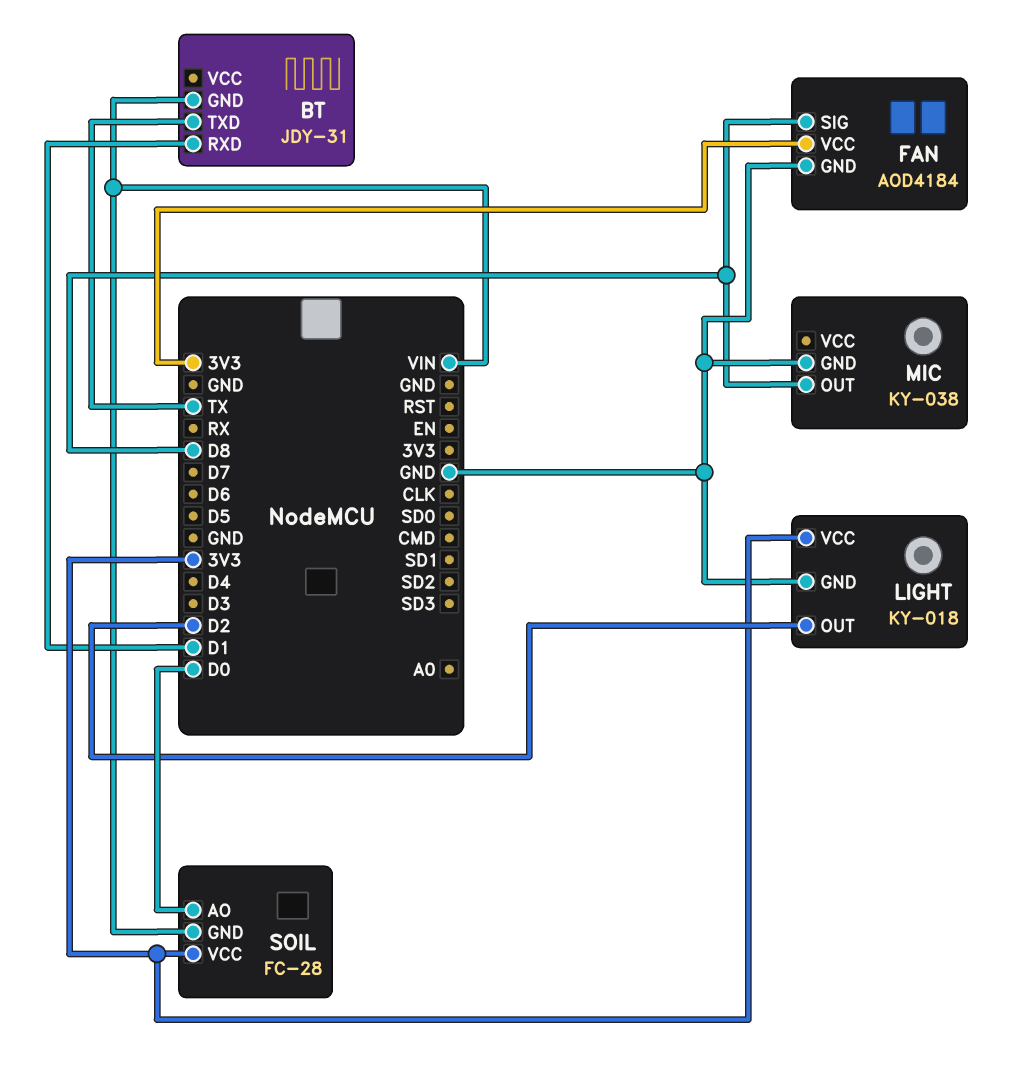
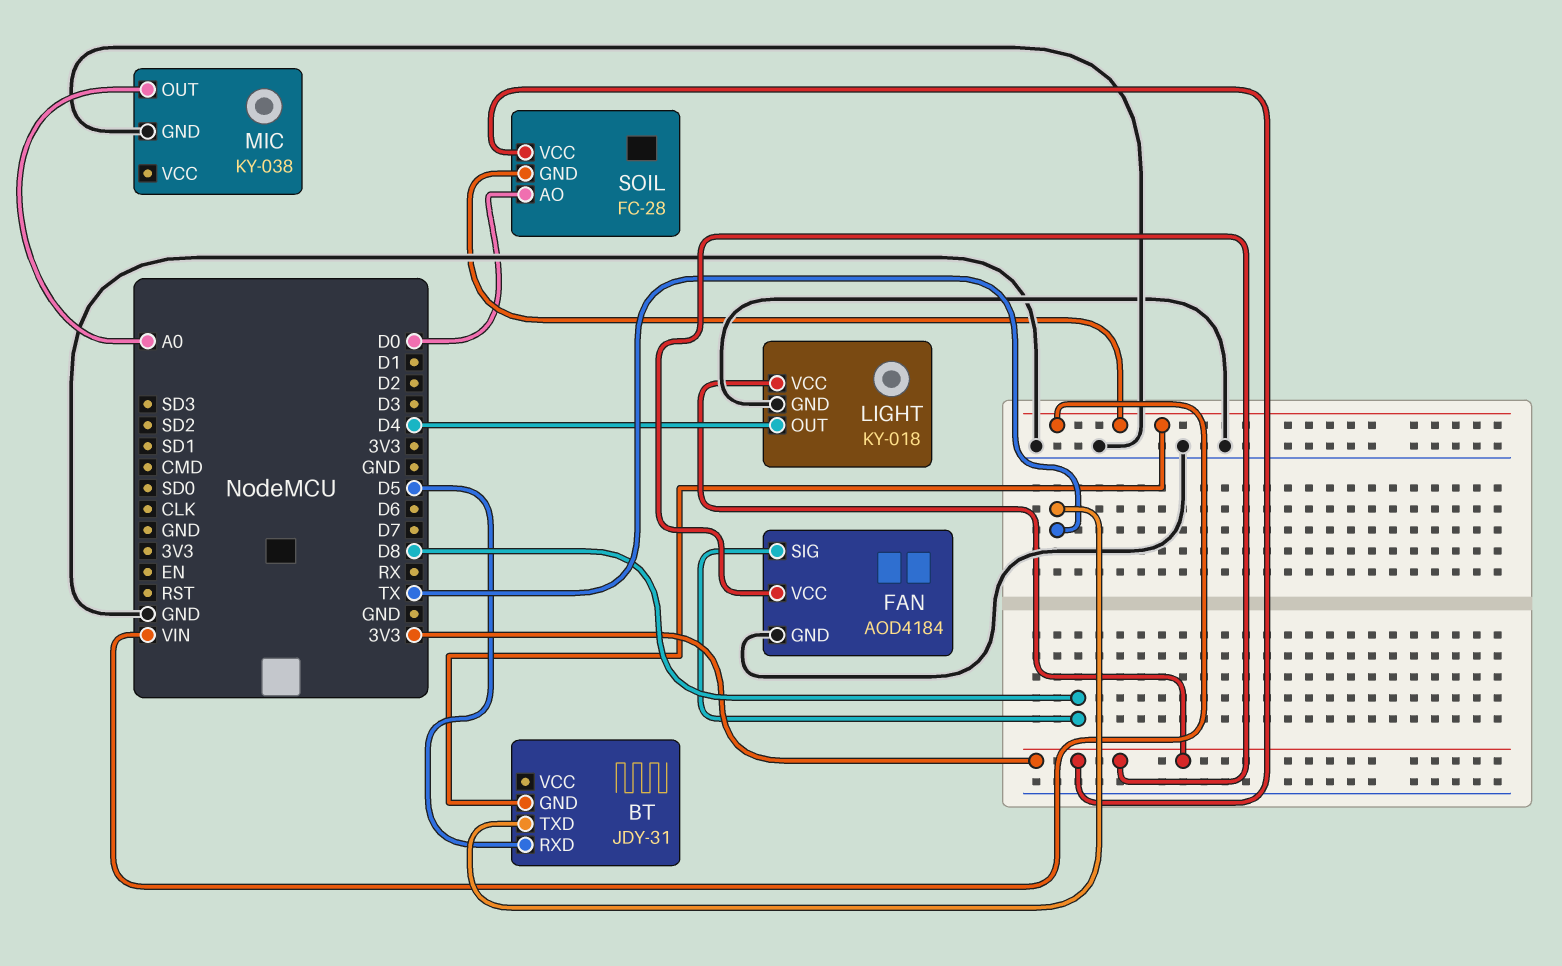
BT pin RXD: D1 -> D5
LIGHT pin OUT: D2 -> D4
MIC pin OUT: D8 -> A0

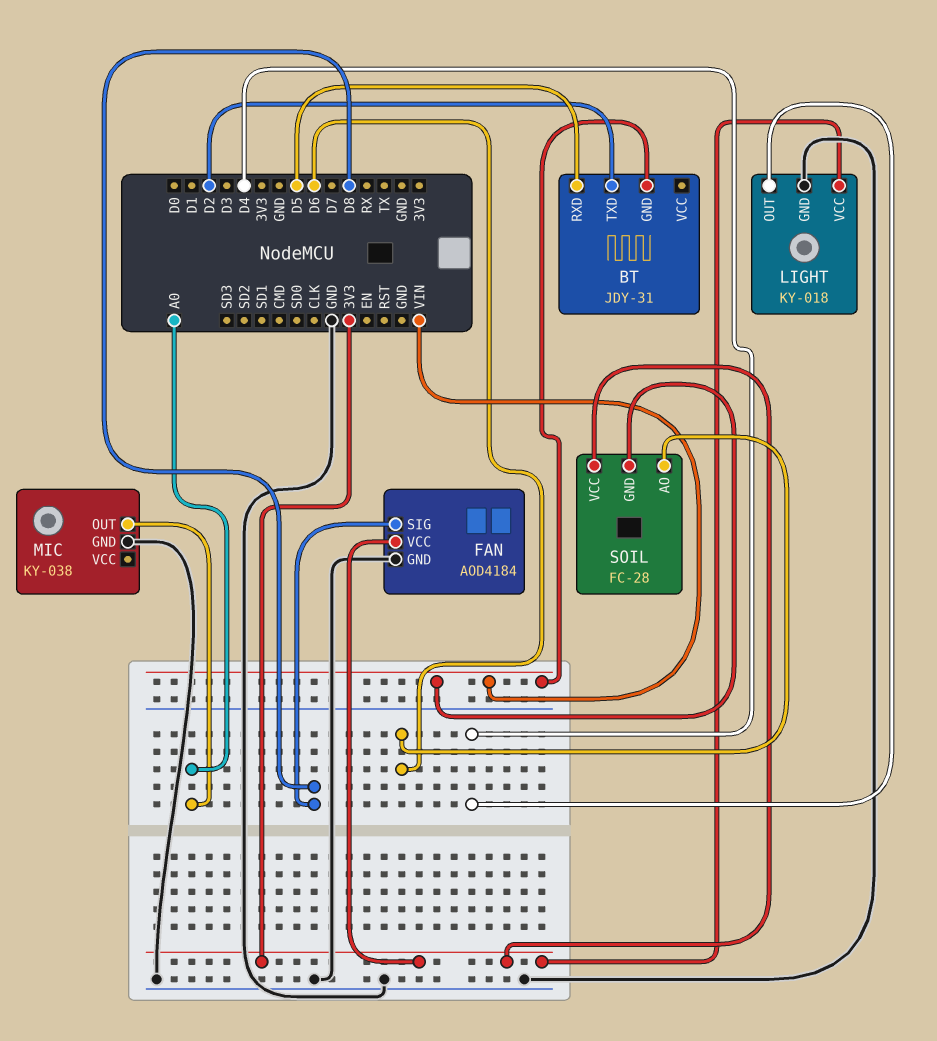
BT pin TXD: TX -> D2
SOIL pin AO: D0 -> D6

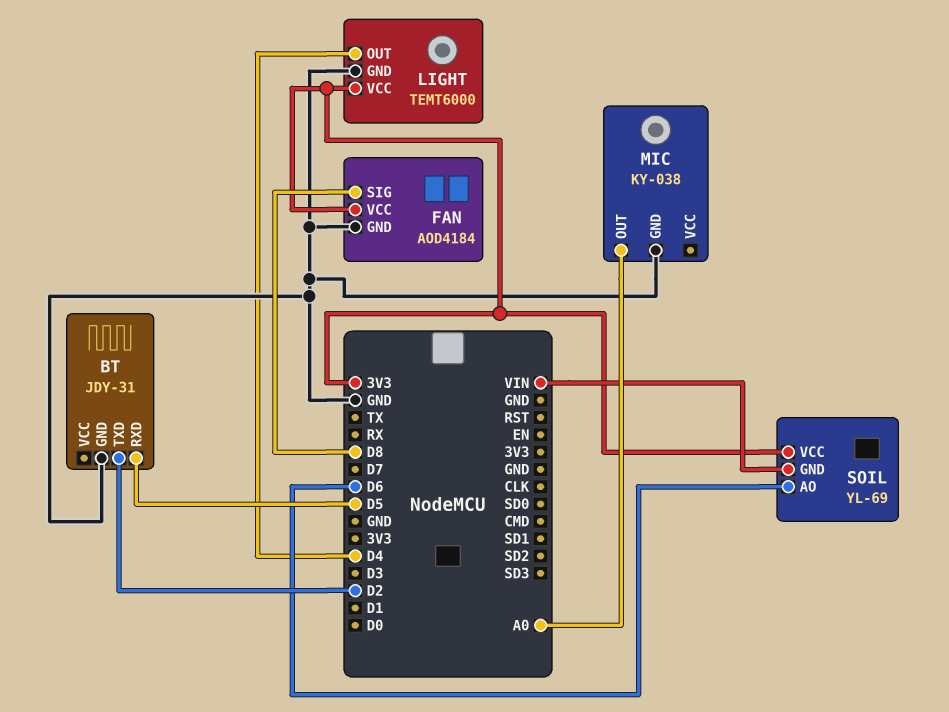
BT pin GND: VIN -> GND
LIGHT: KY-018 -> TEMT6000
SOIL: FC-28 -> YL-69

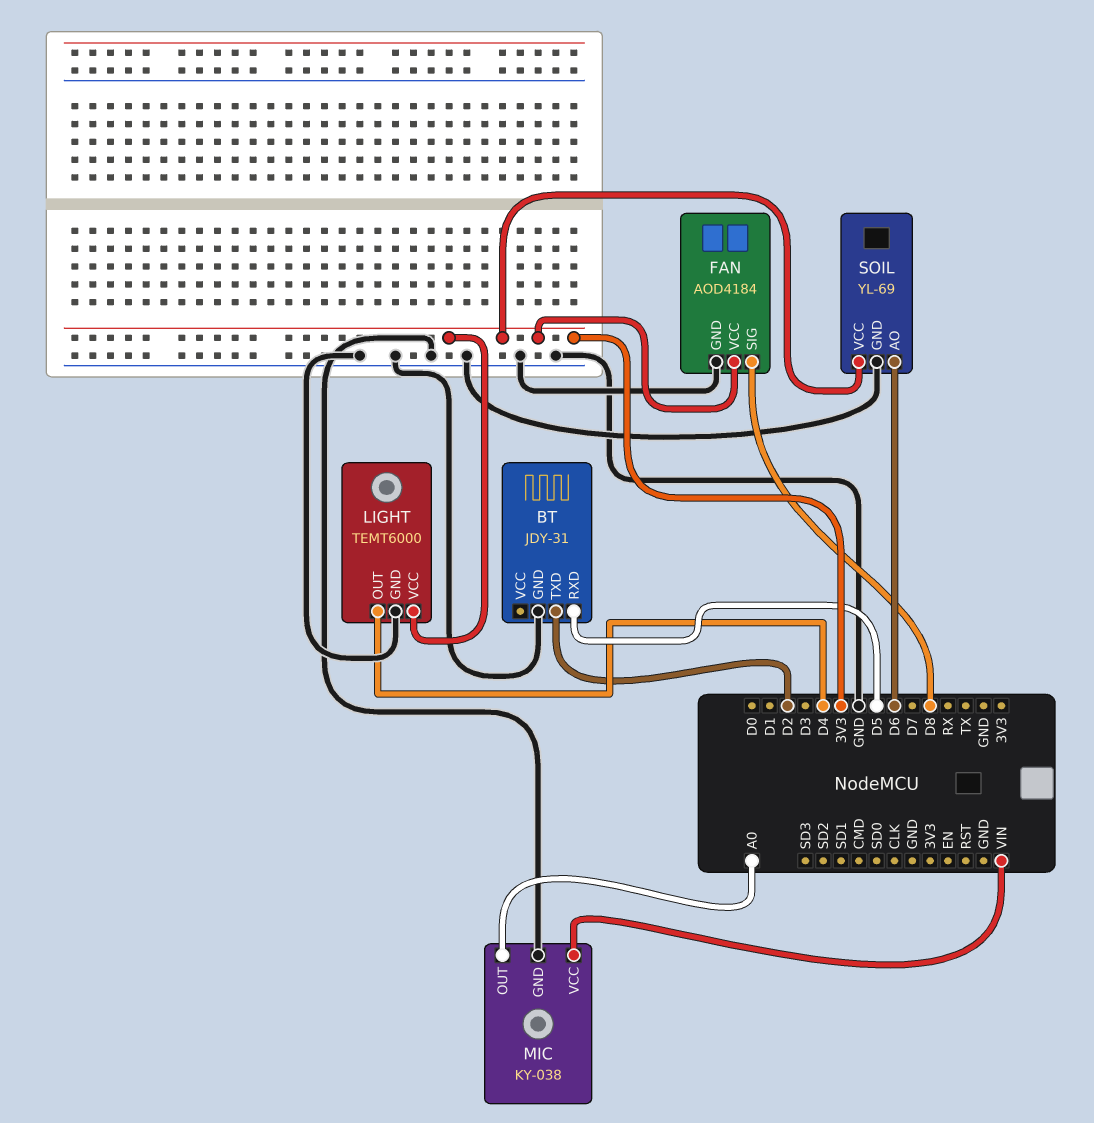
MIC pin VCC: none -> VIN
SOIL pin GND: VIN -> GND

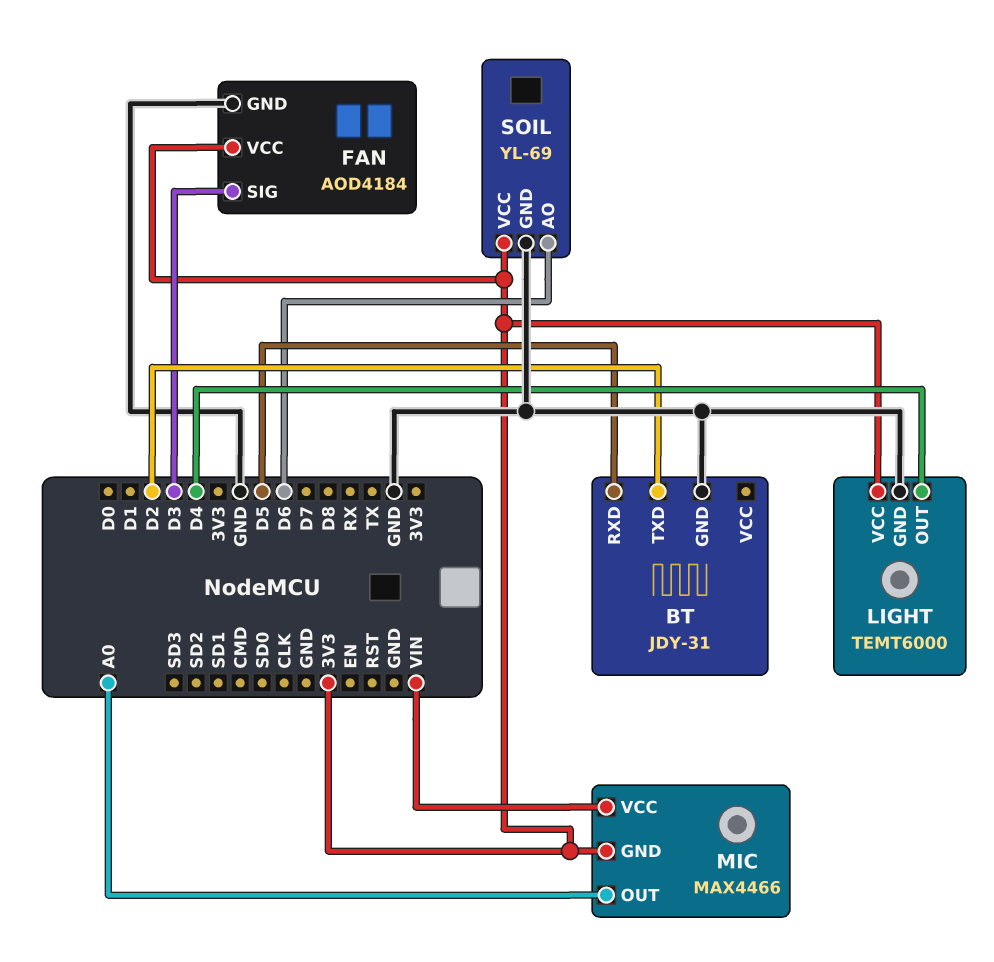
FAN pin SIG: D8 -> D3
MIC: KY-038 -> MAX4466
MIC pin GND: GND -> 3V3

